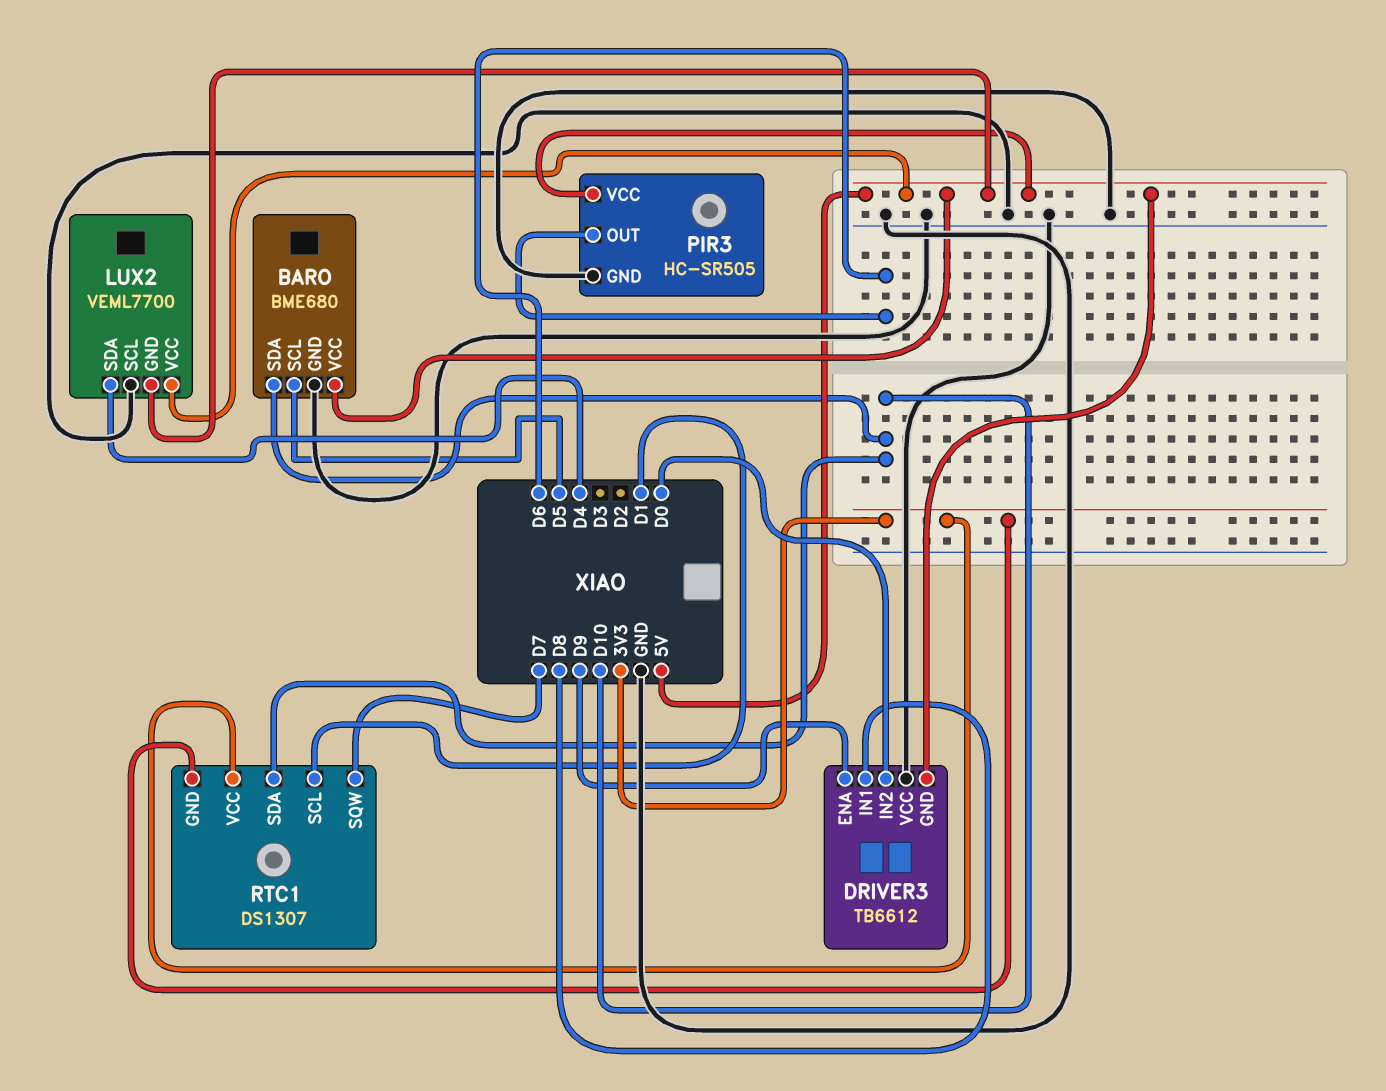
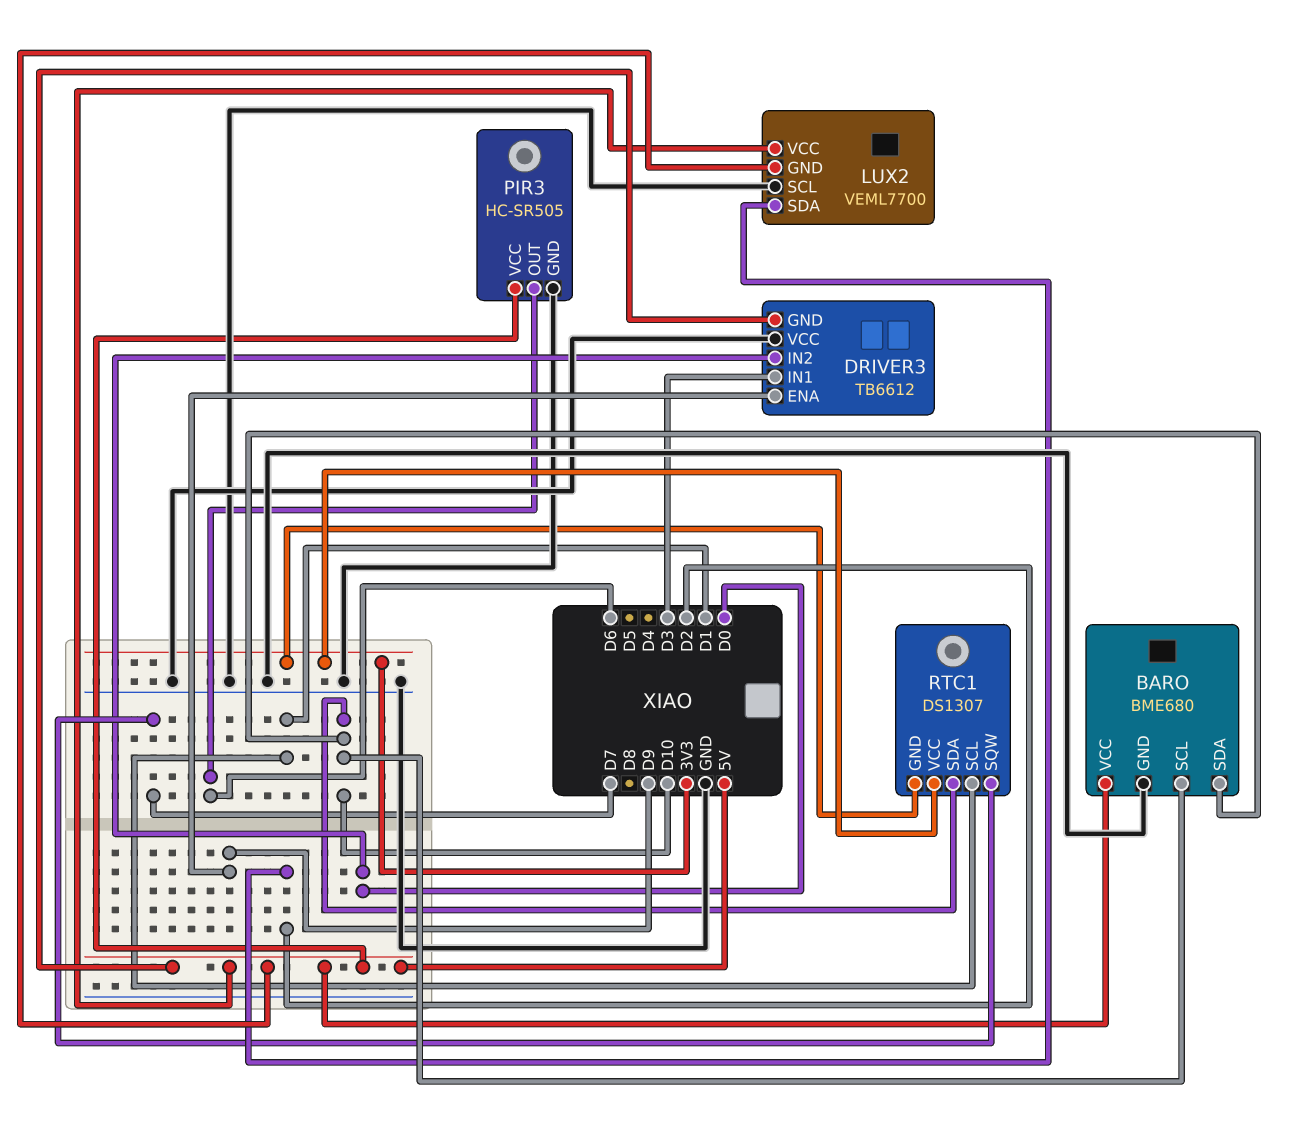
BARO pin SCL: D5 -> D10
DRIVER3 pin IN1: D8 -> D3
LUX2 pin SDA: D4 -> D2

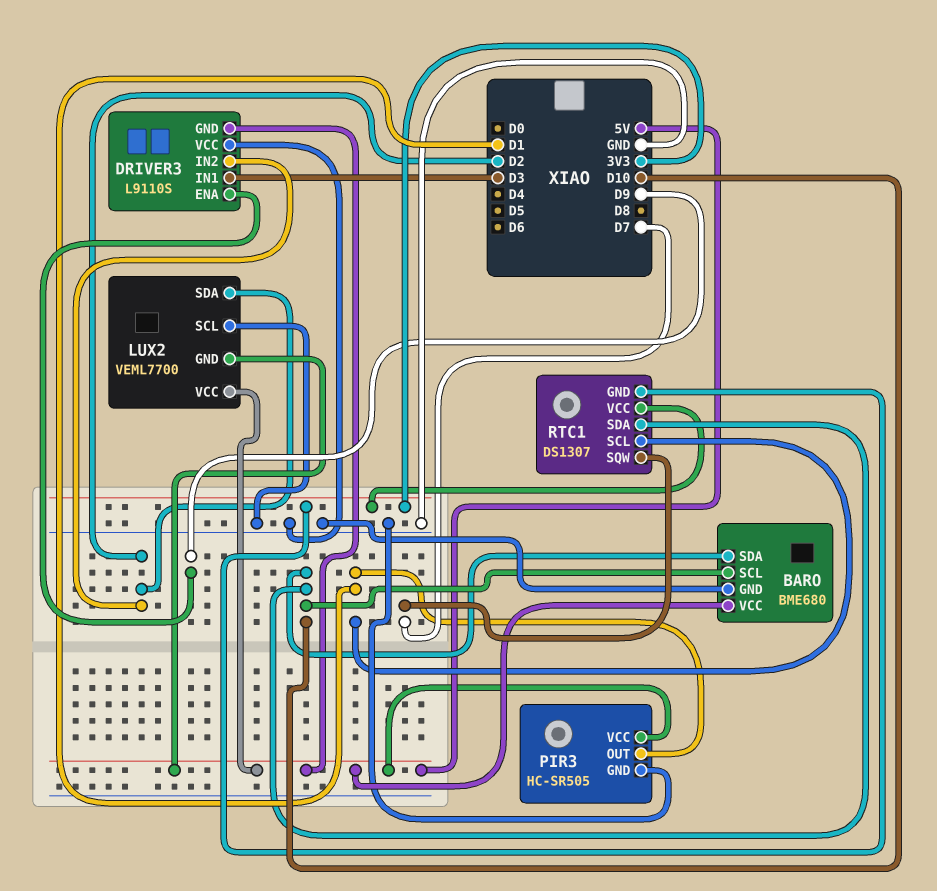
DRIVER3: TB6612 -> L9110S
DRIVER3 pin IN2: D0 -> D2
PIR3 pin OUT: D6 -> D1

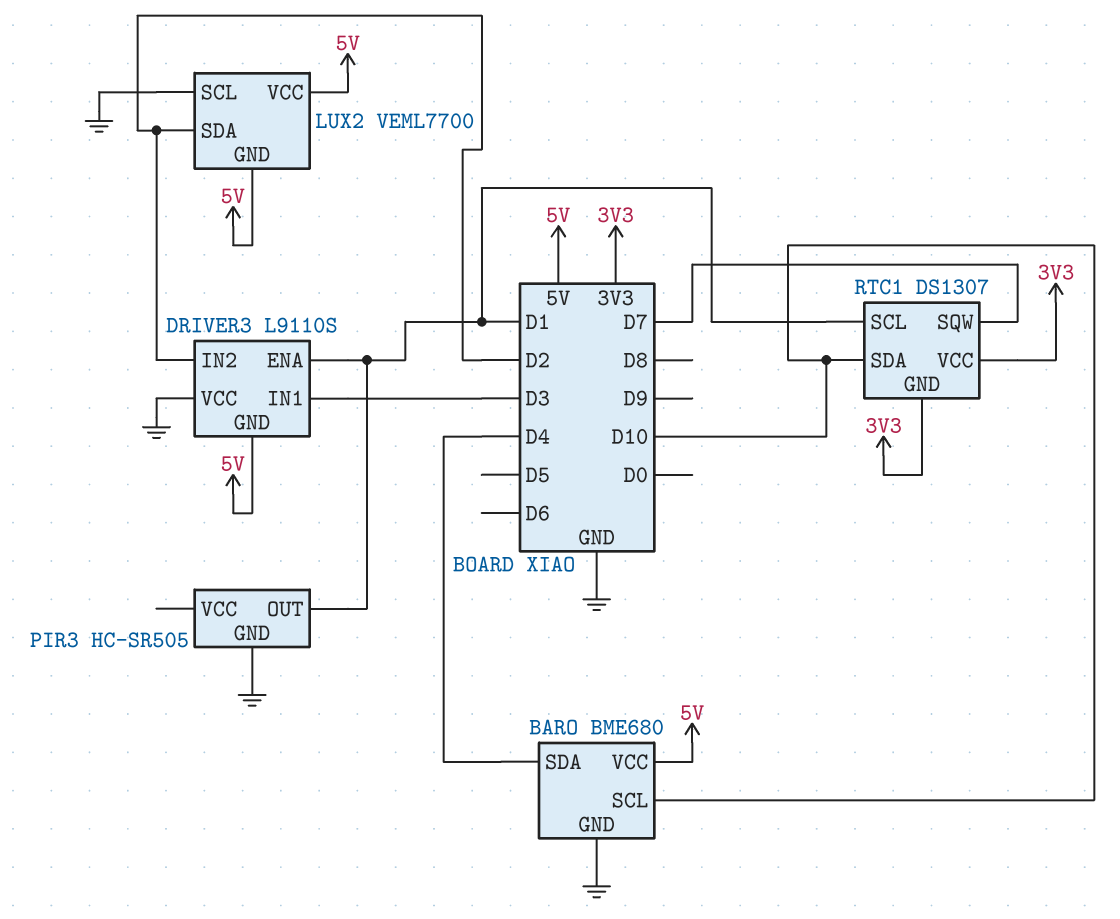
BARO pin SDA: D10 -> D4
DRIVER3 pin ENA: D9 -> D1
PIR3 pin VCC: 5V -> none

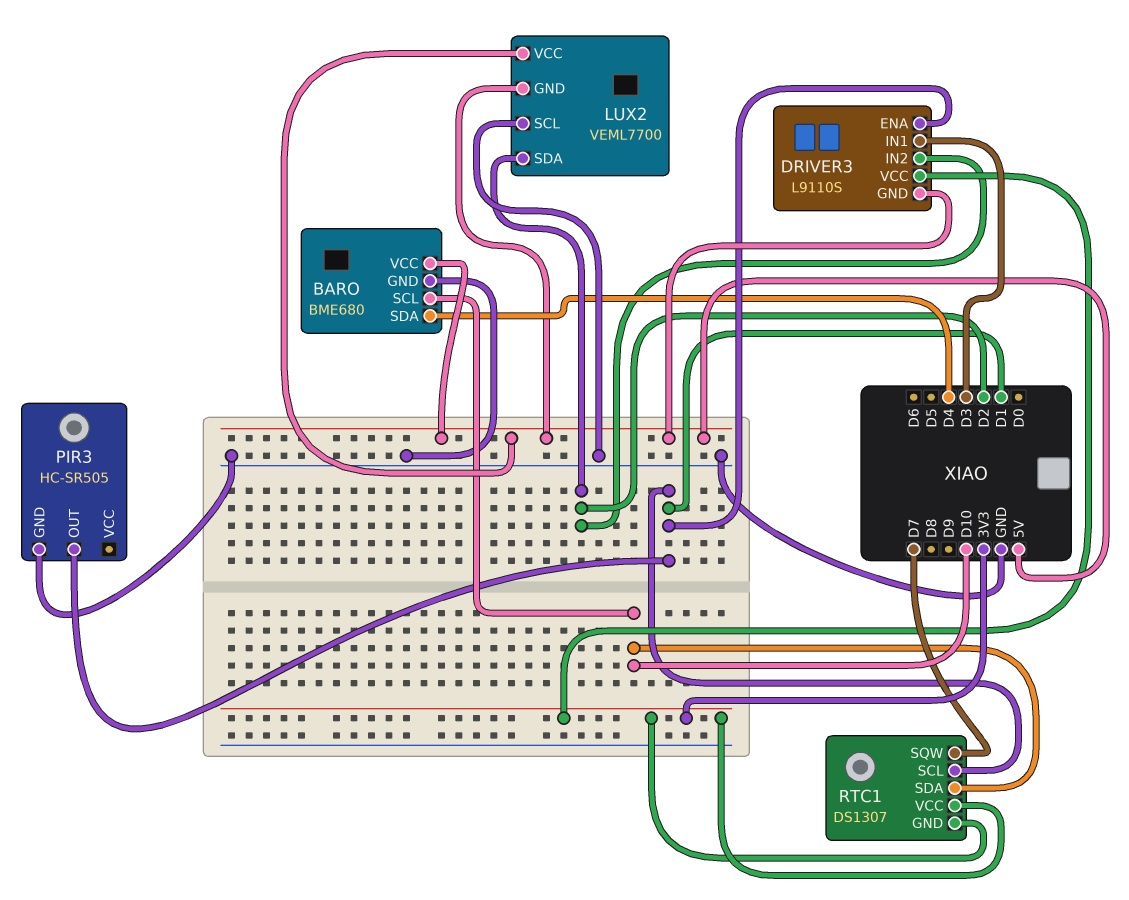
DRIVER3 pin VCC: GND -> 3V3

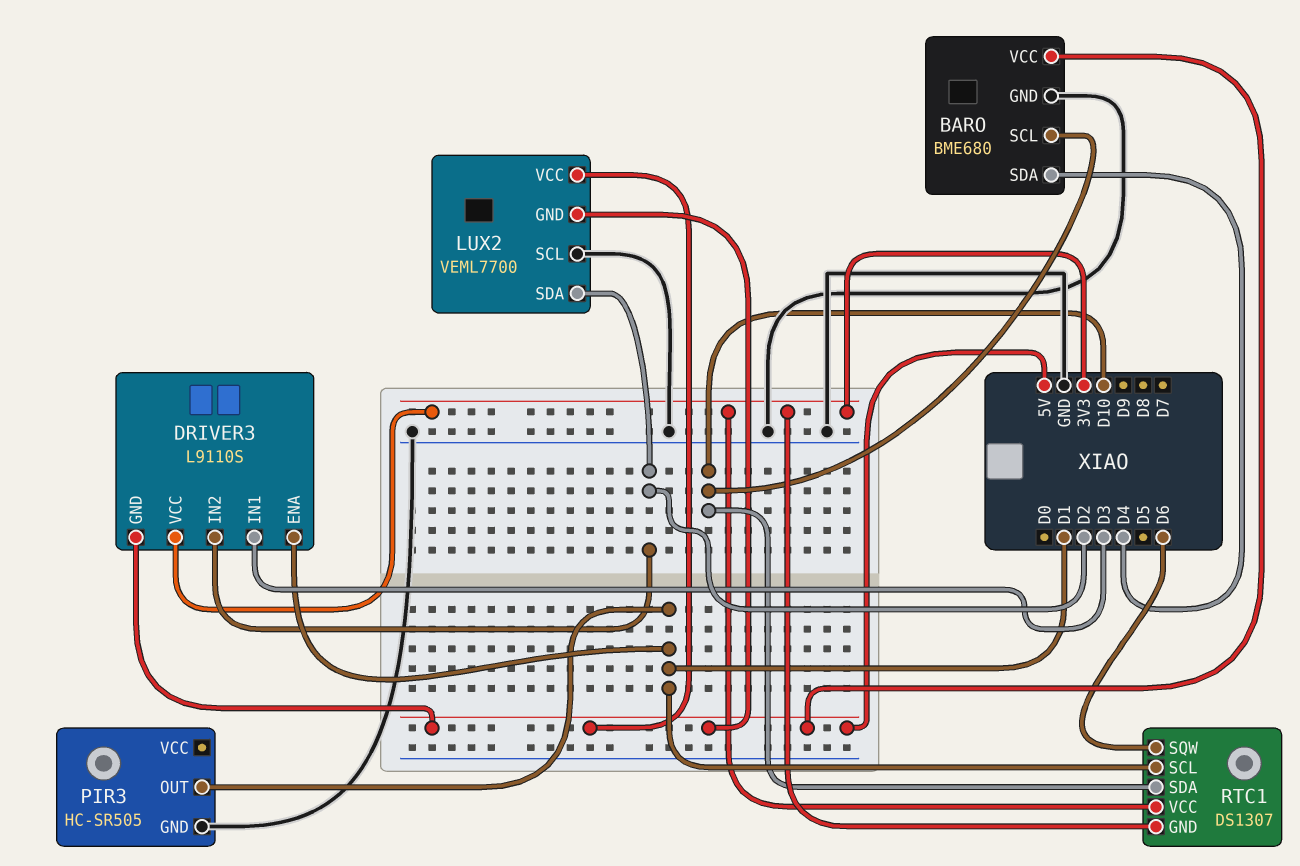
RTC1 pin SQW: D7 -> D6

